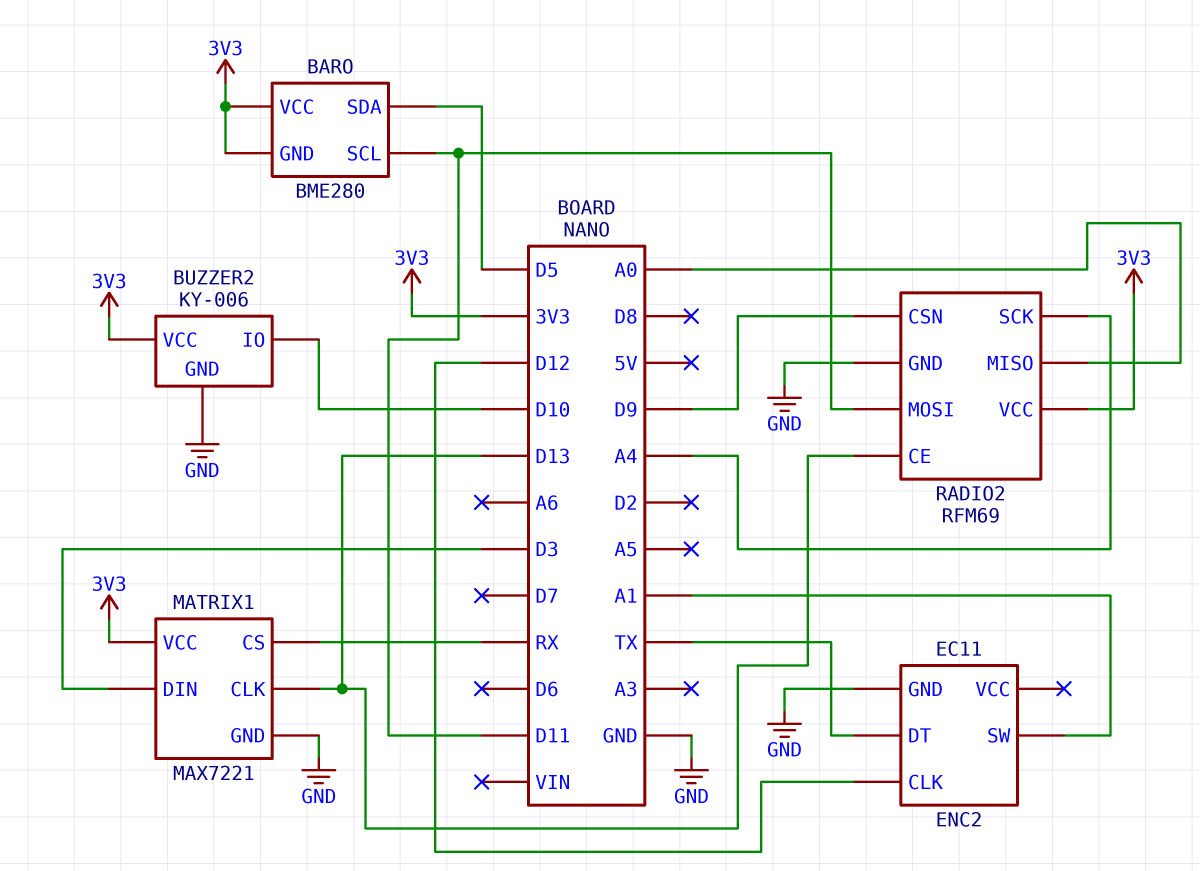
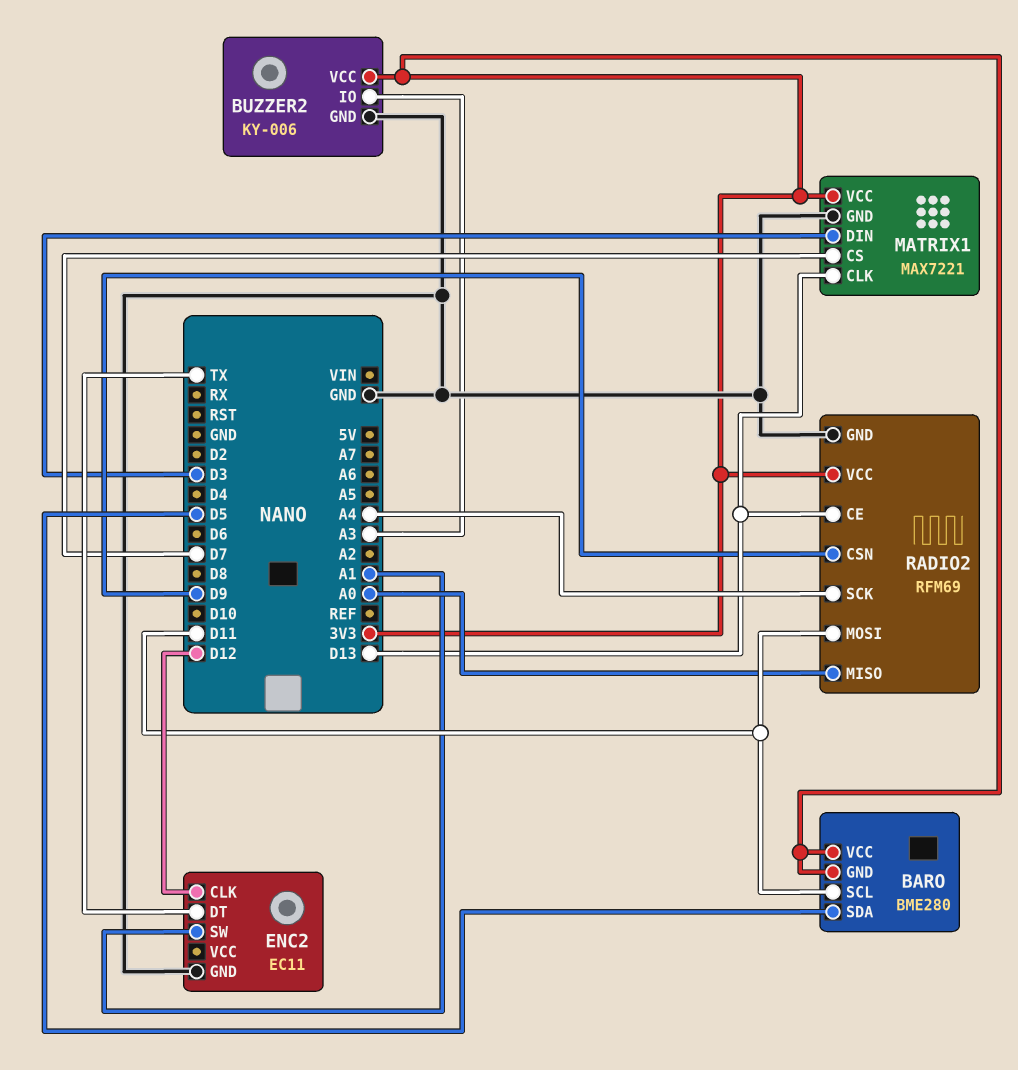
BUZZER2 pin IO: D10 -> A3
MATRIX1 pin CS: RX -> D7

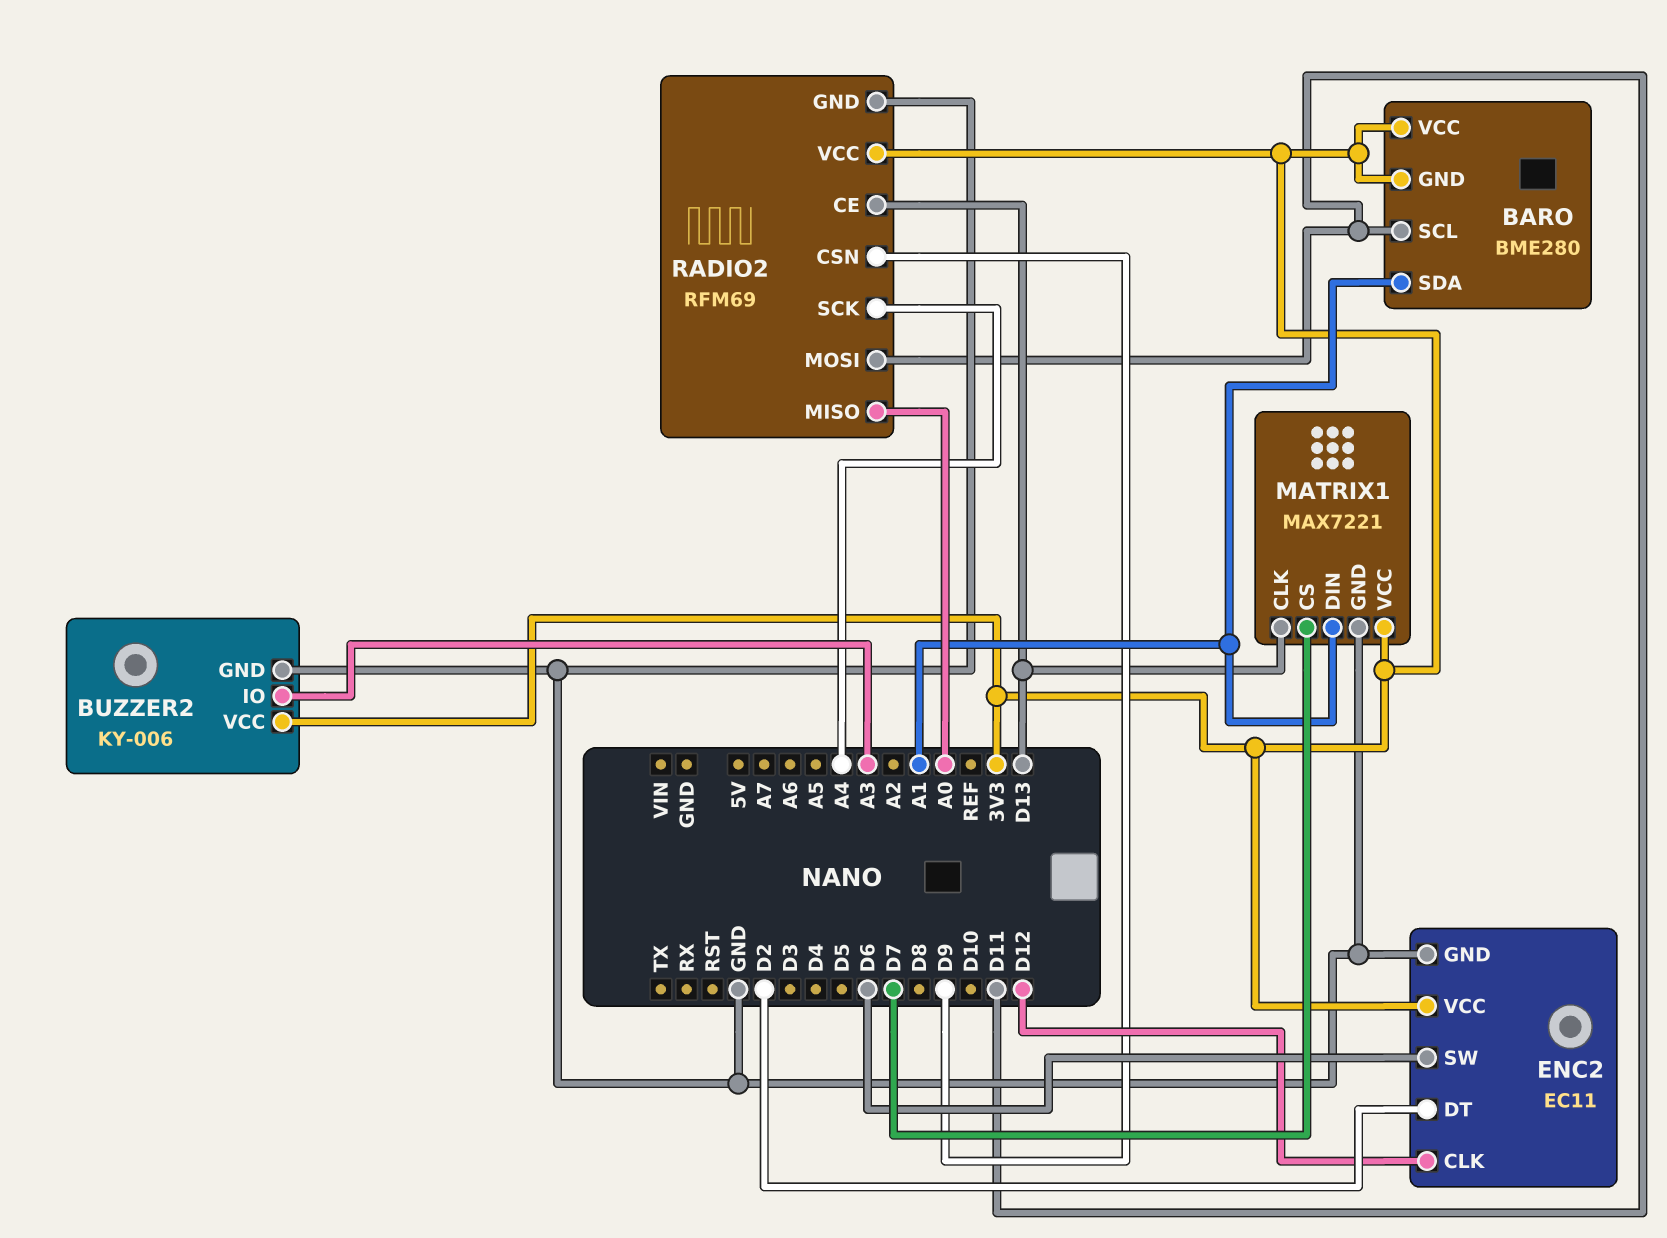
BARO pin SDA: D5 -> A1
ENC2 pin DT: TX -> D2
ENC2 pin SW: A1 -> D6
ENC2 pin VCC: none -> 3V3
MATRIX1 pin DIN: D3 -> A1

